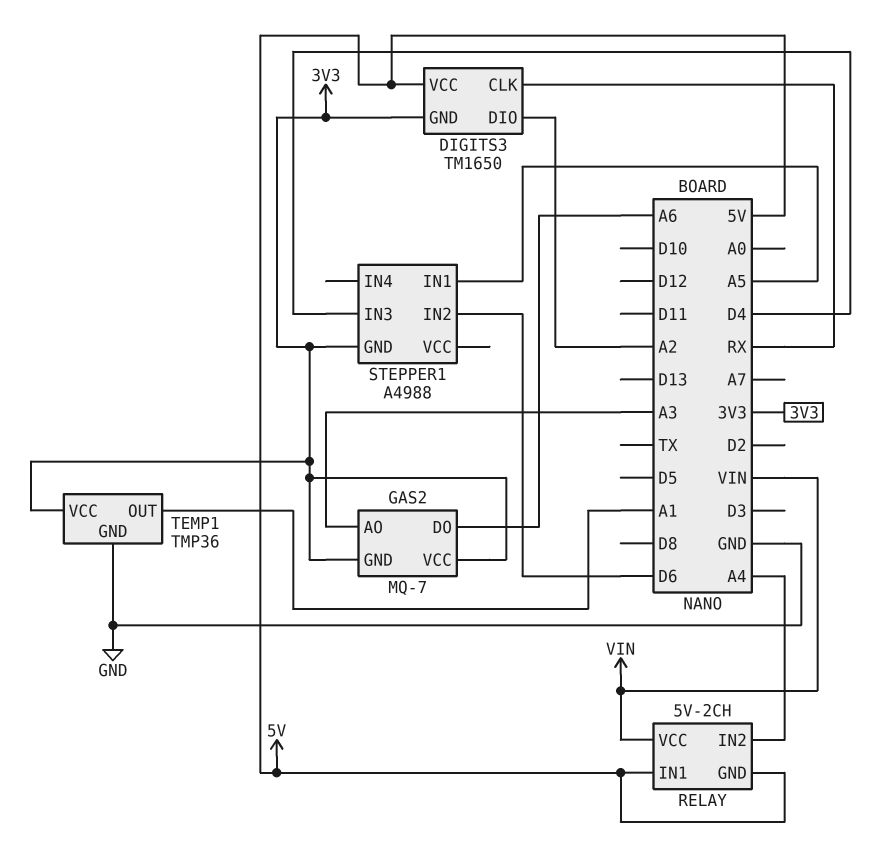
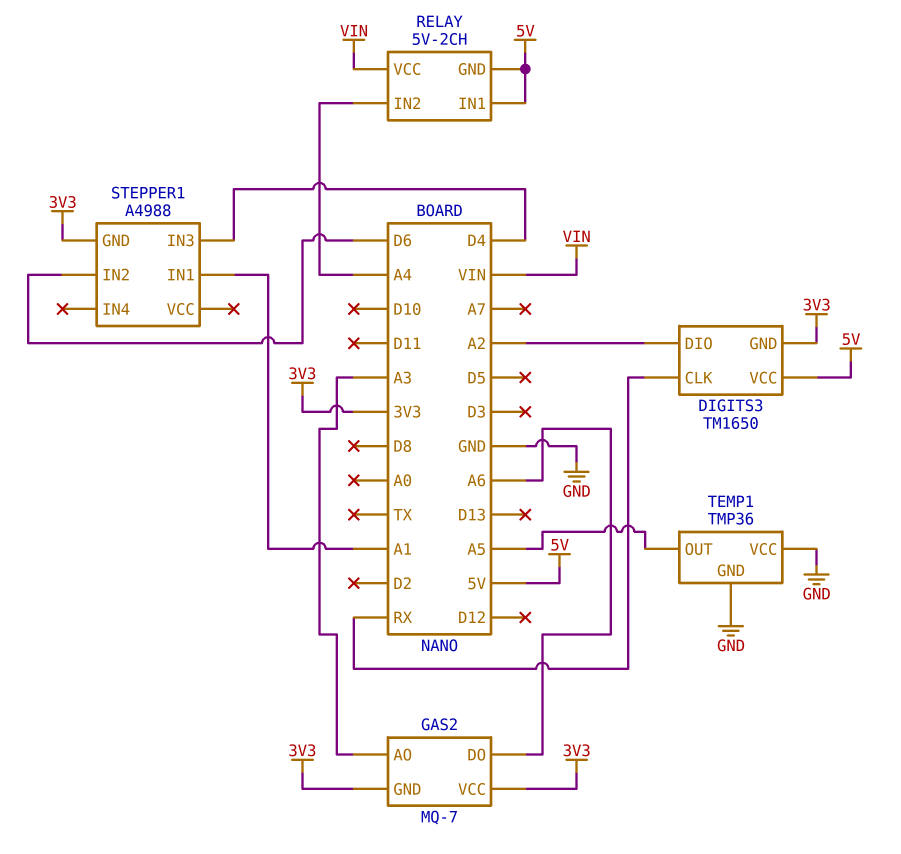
STEPPER1 pin IN1: A5 -> A1
TEMP1 pin OUT: A1 -> A5
TEMP1 pin VCC: 3V3 -> GND

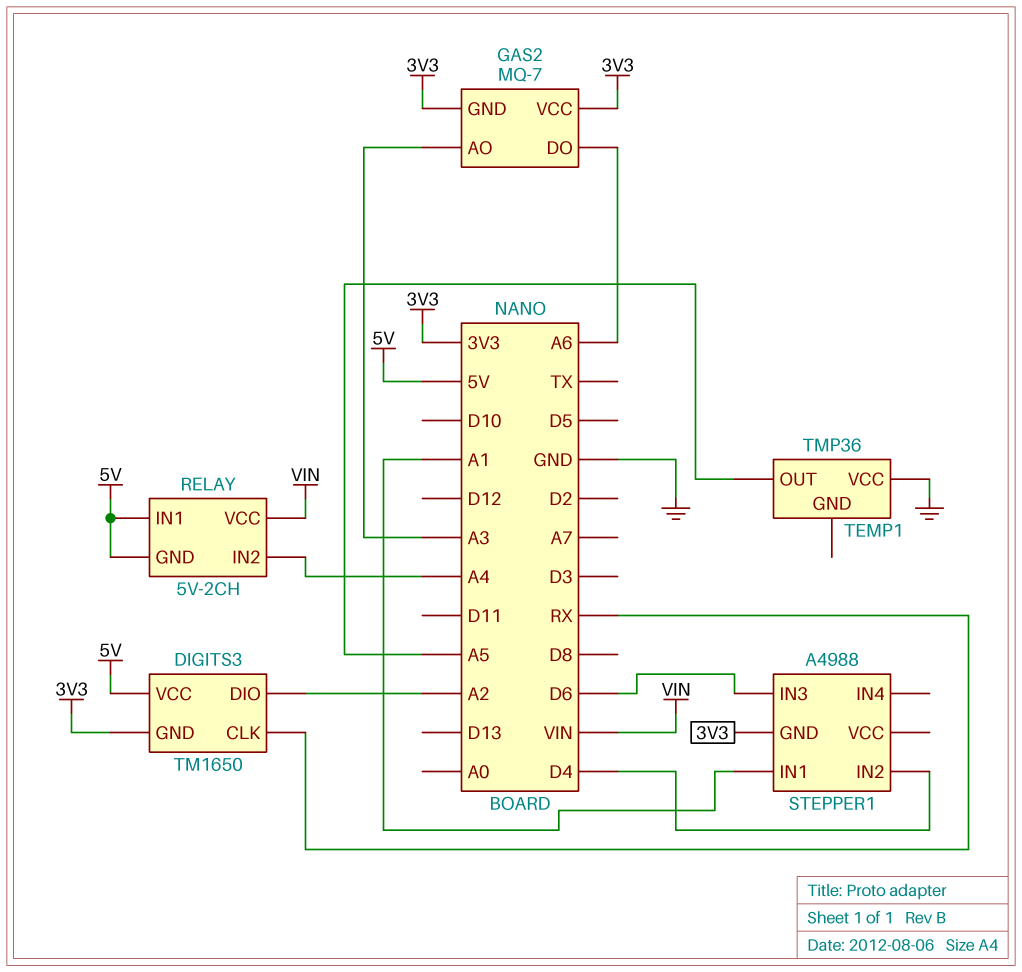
STEPPER1 pin IN2: D6 -> D4
STEPPER1 pin IN3: D4 -> D6
TEMP1 pin GND: GND -> none

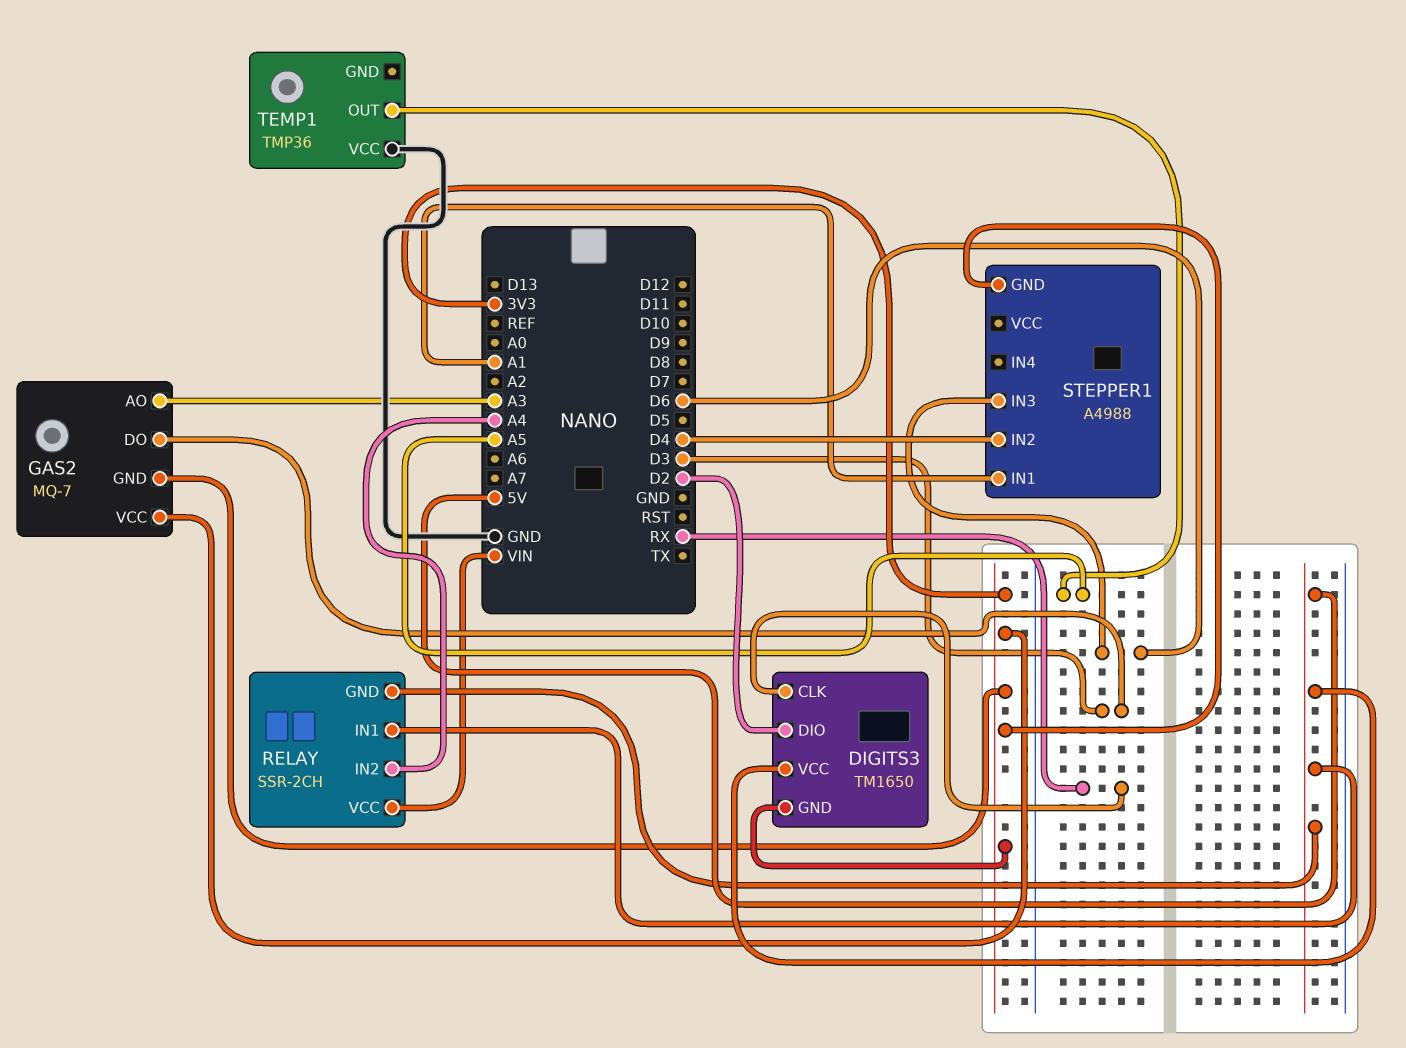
DIGITS3 pin DIO: A2 -> D2
GAS2 pin DO: A6 -> D3
RELAY: 5V-2CH -> SSR-2CH

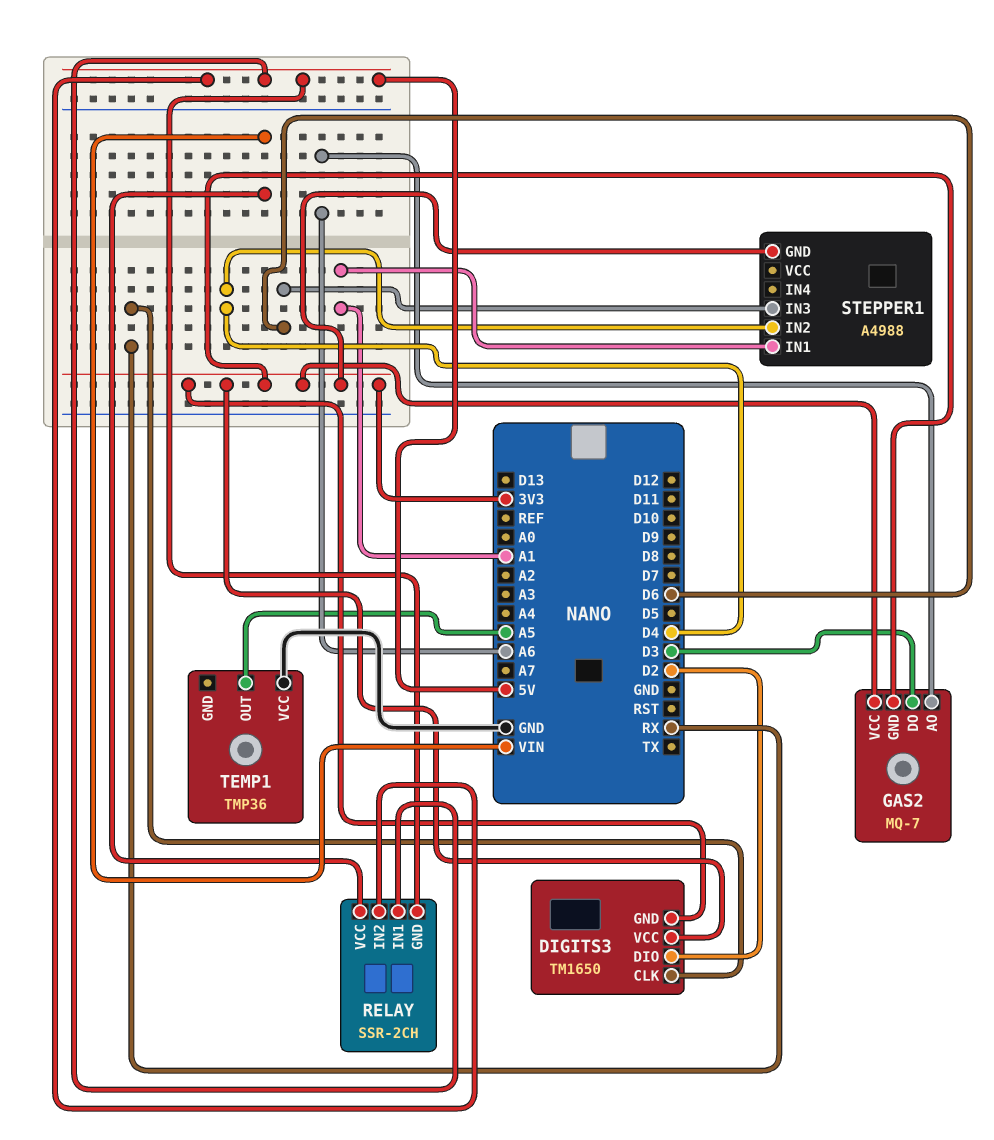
DIGITS3 pin VCC: 5V -> 3V3
GAS2 pin AO: A3 -> A6
RELAY pin IN2: A4 -> 5V

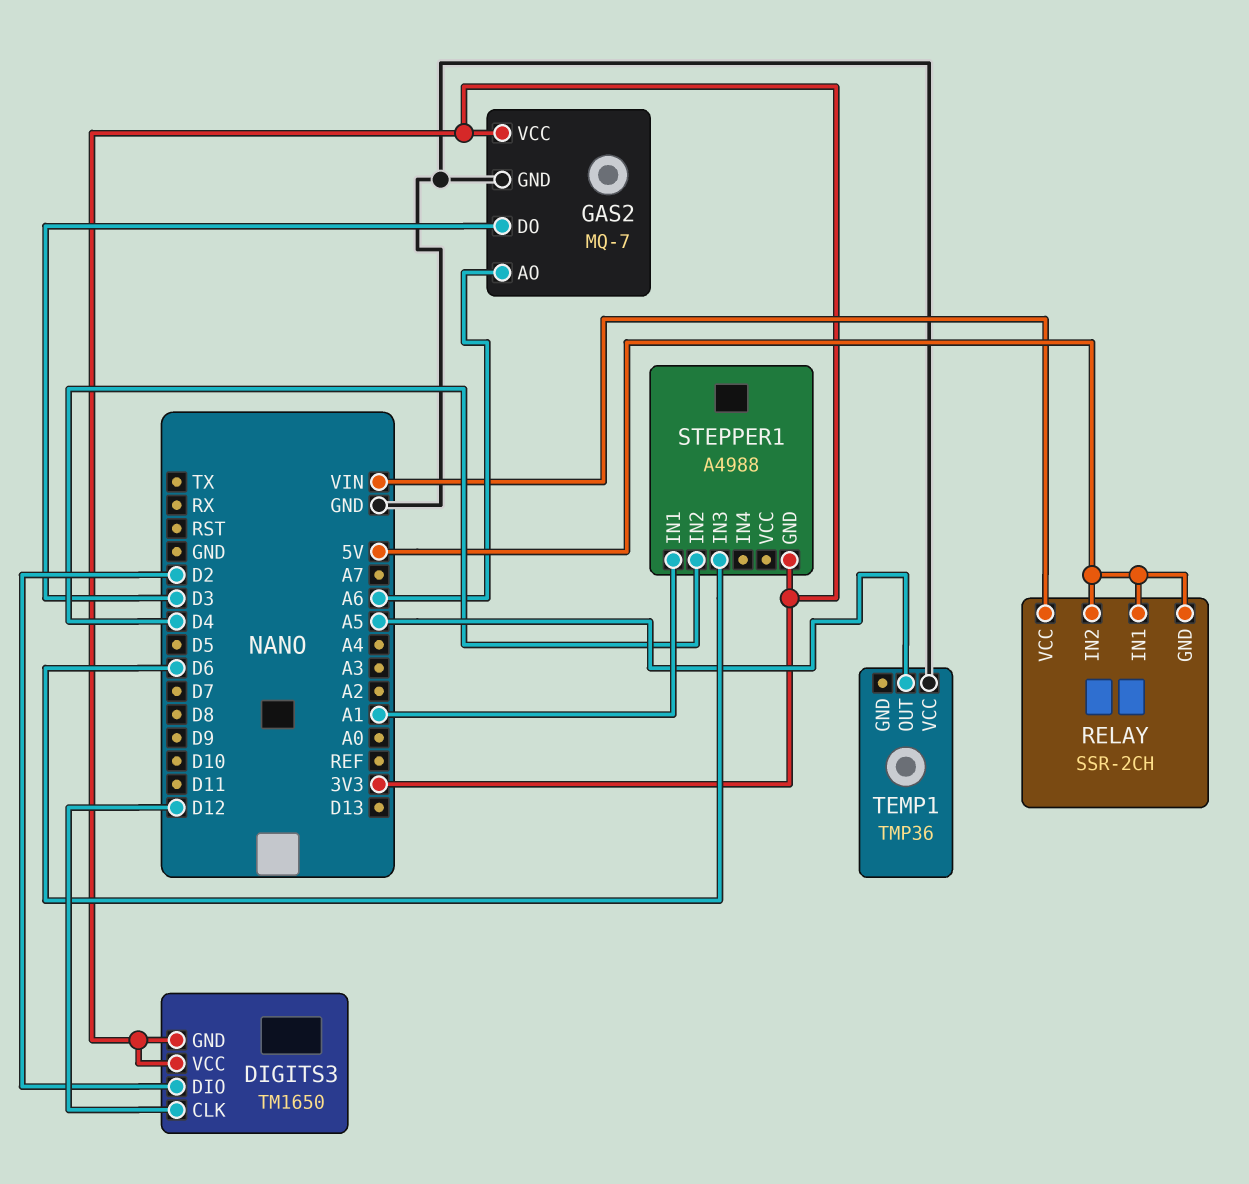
DIGITS3 pin CLK: RX -> D12
GAS2 pin GND: 3V3 -> GND

